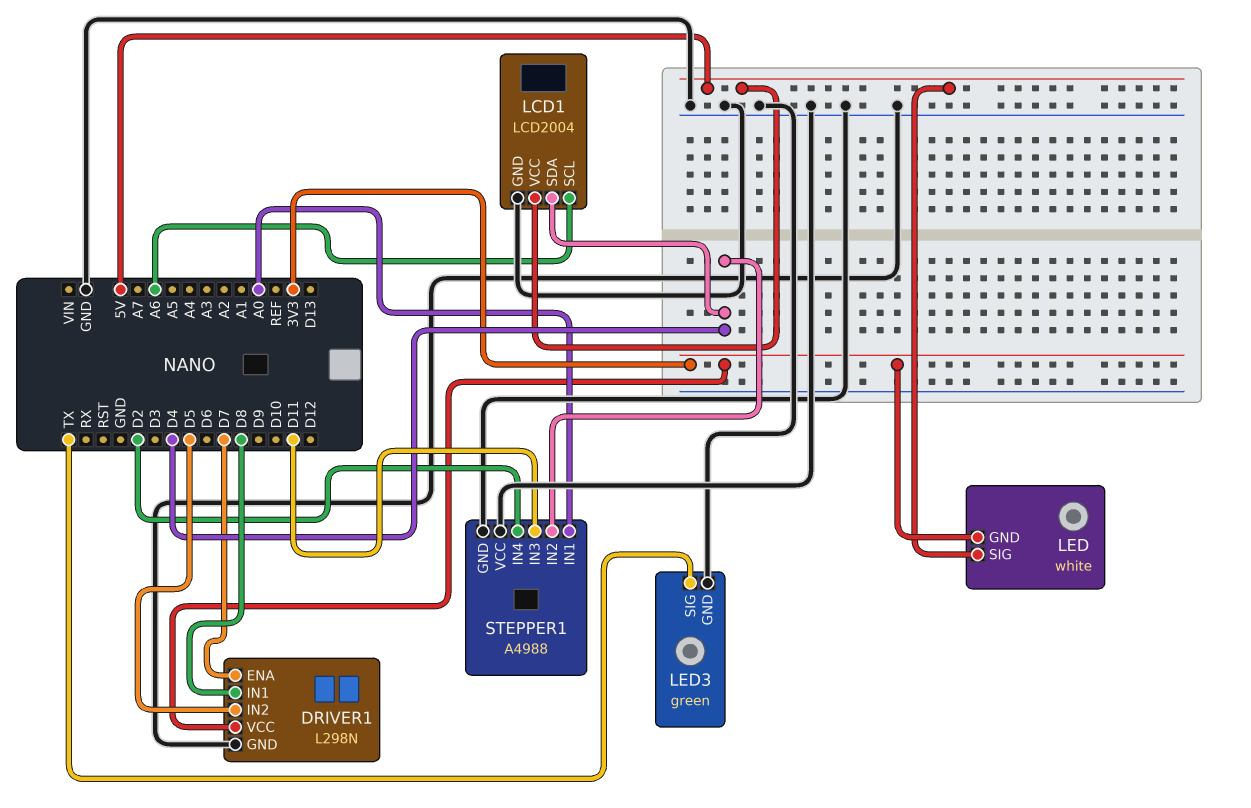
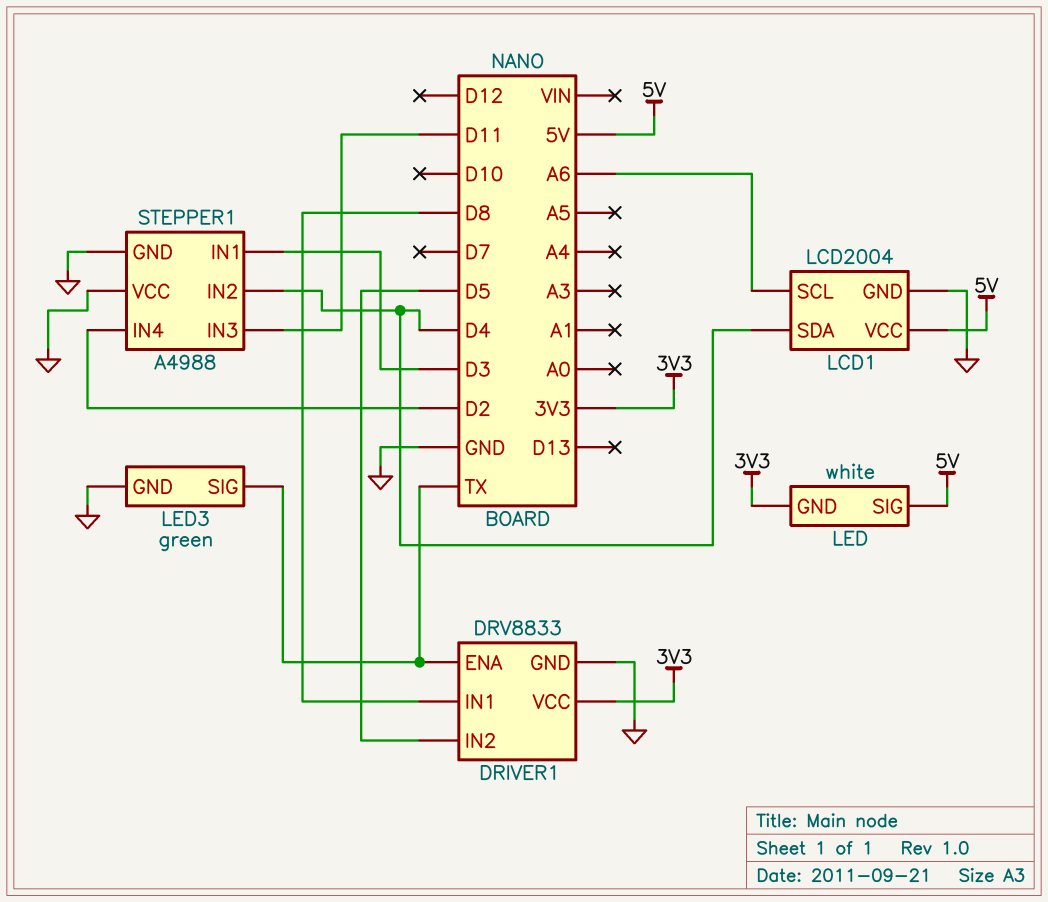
DRIVER1: L298N -> DRV8833
DRIVER1 pin ENA: D7 -> TX
STEPPER1 pin IN1: A0 -> D3

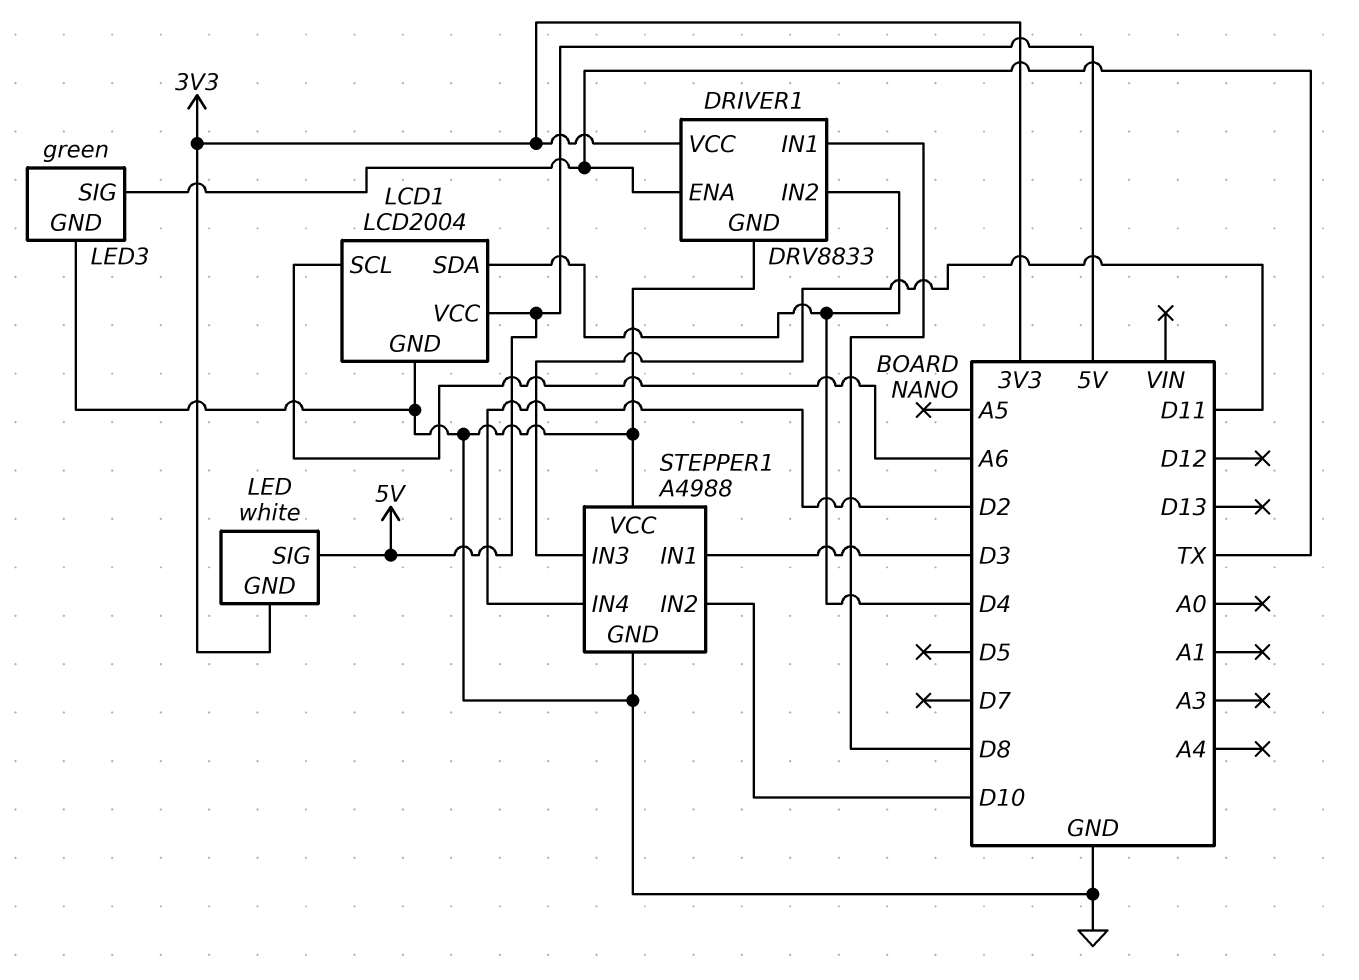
DRIVER1 pin IN2: D5 -> D4
STEPPER1 pin IN2: D4 -> D10

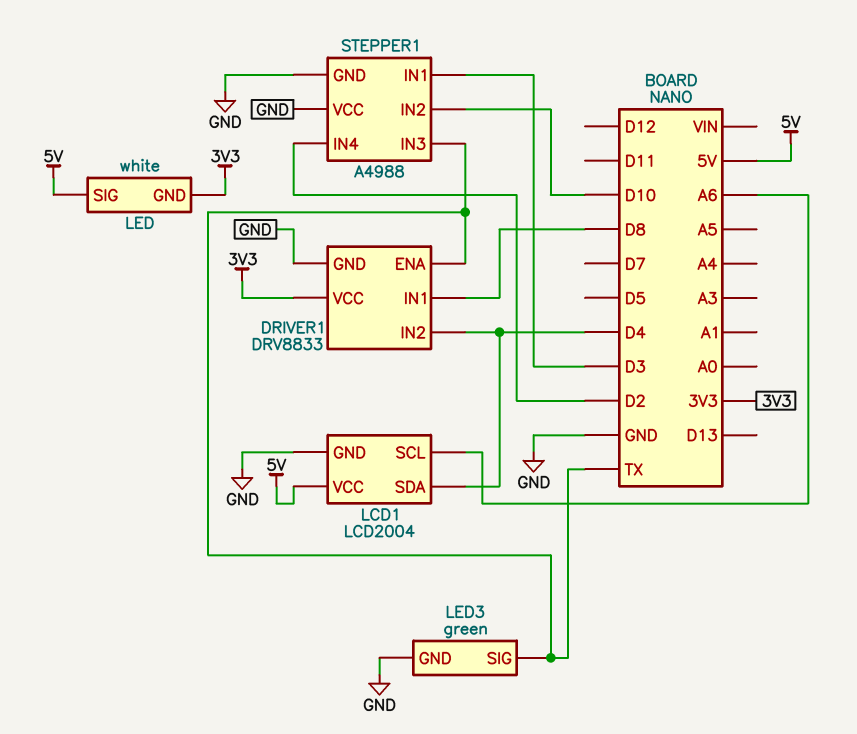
STEPPER1 pin IN3: D11 -> TX

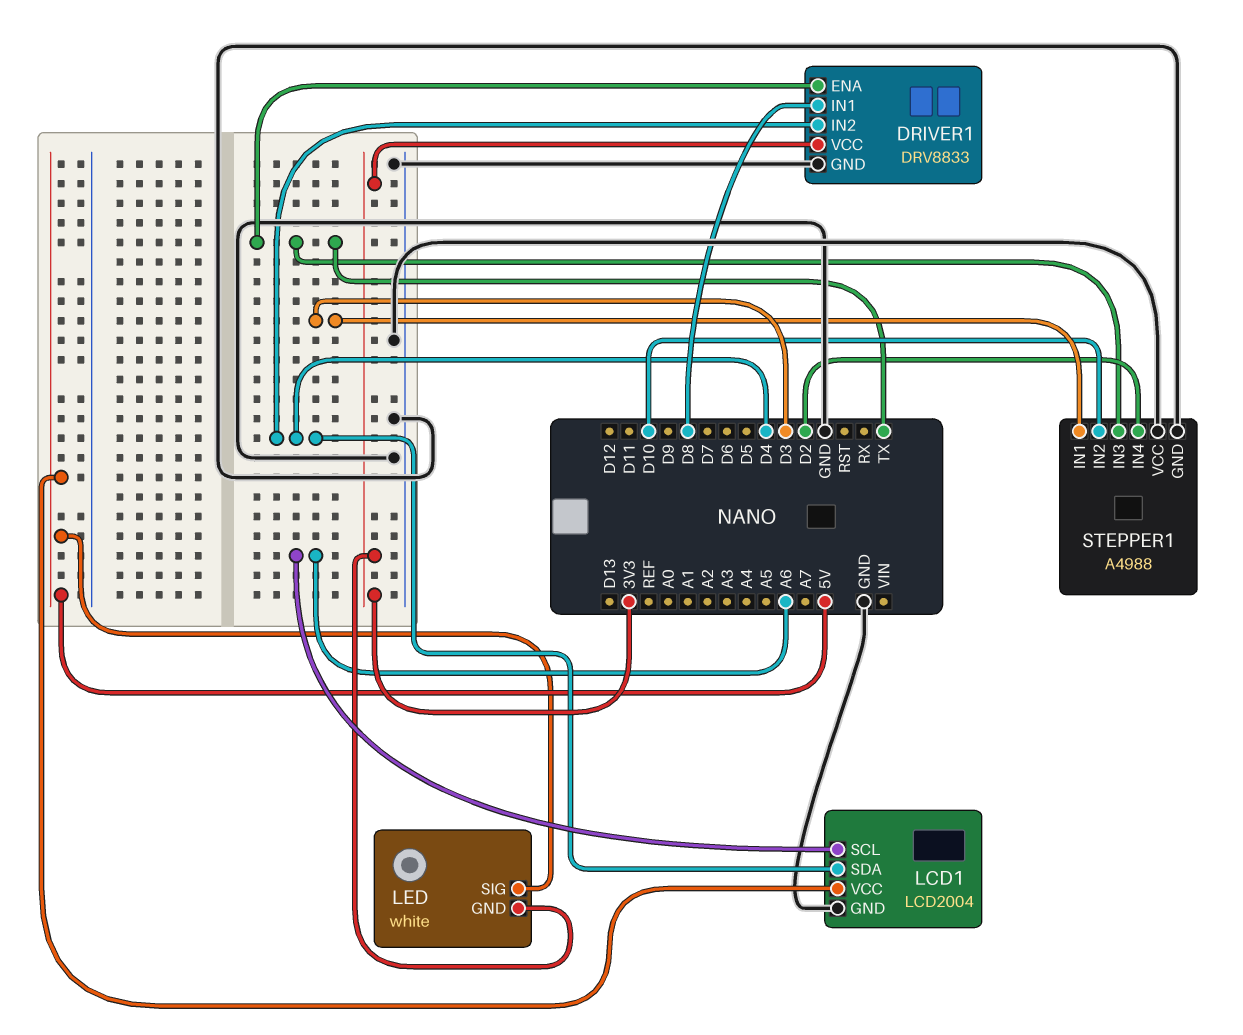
LED3: green -> none
LED3 pin GND: GND -> none
LED3 pin SIG: TX -> none

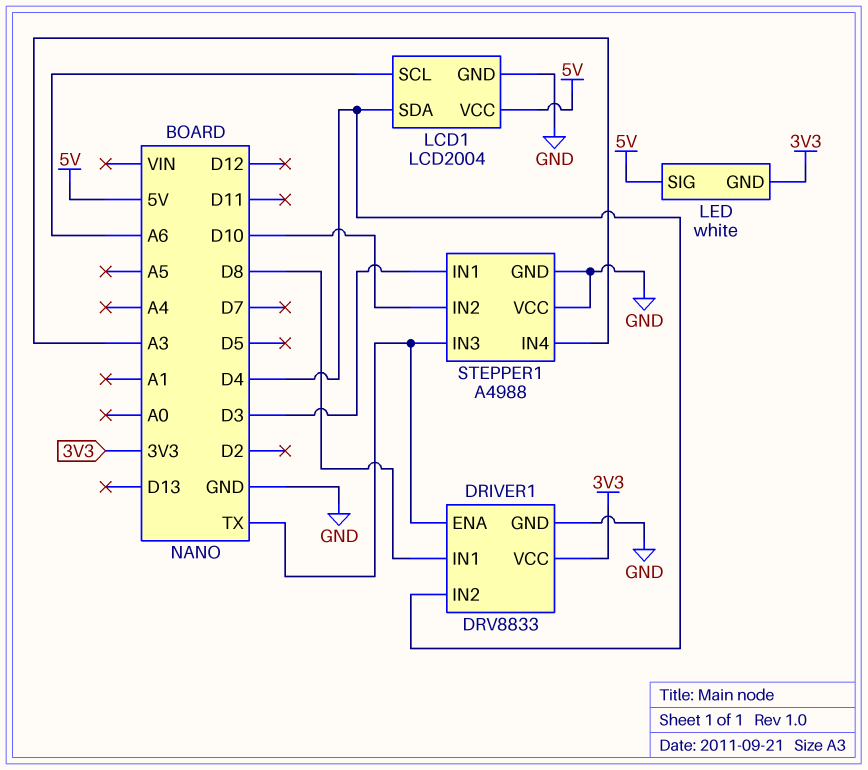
STEPPER1 pin IN4: D2 -> A3

